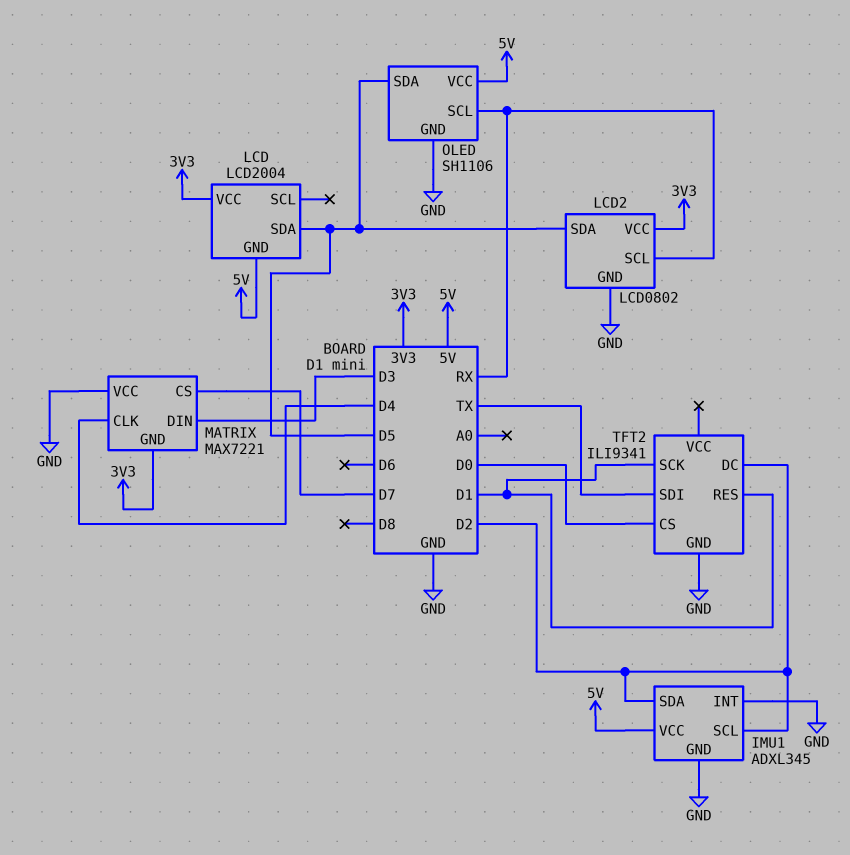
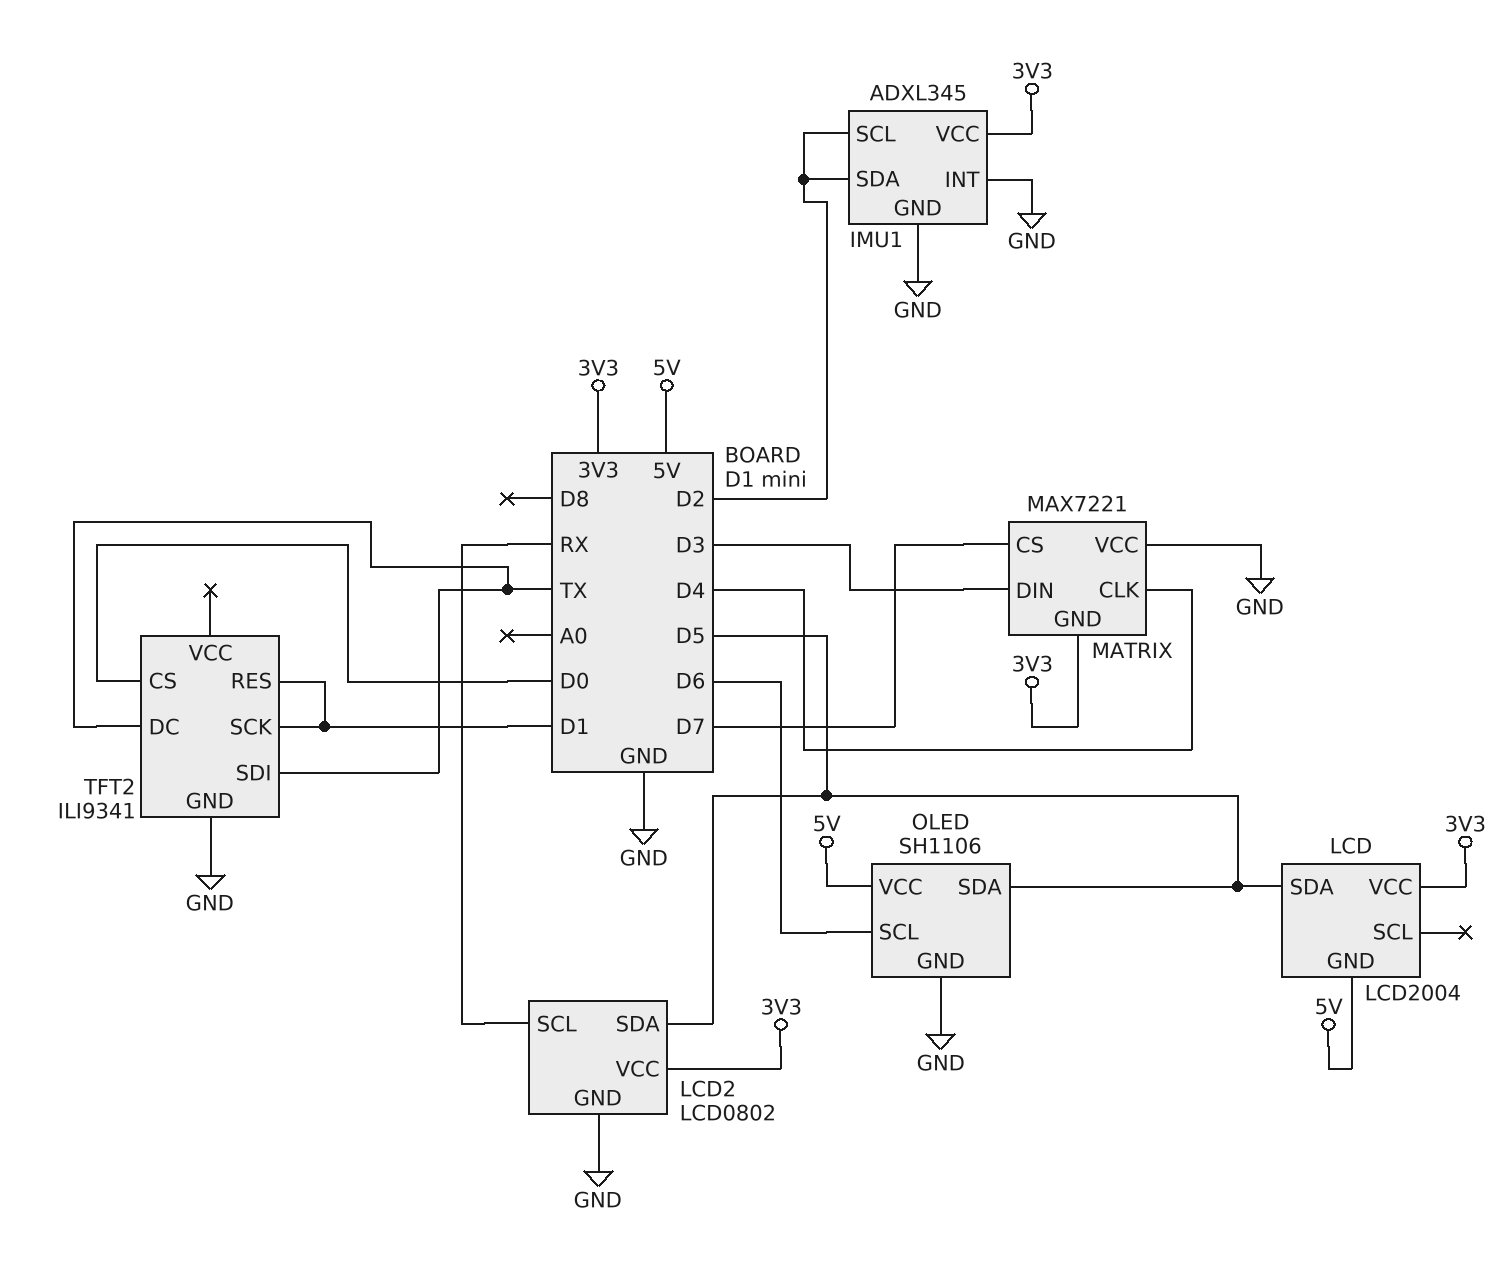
IMU1 pin VCC: 5V -> 3V3
OLED pin SCL: RX -> D6
TFT2 pin DC: D2 -> TX

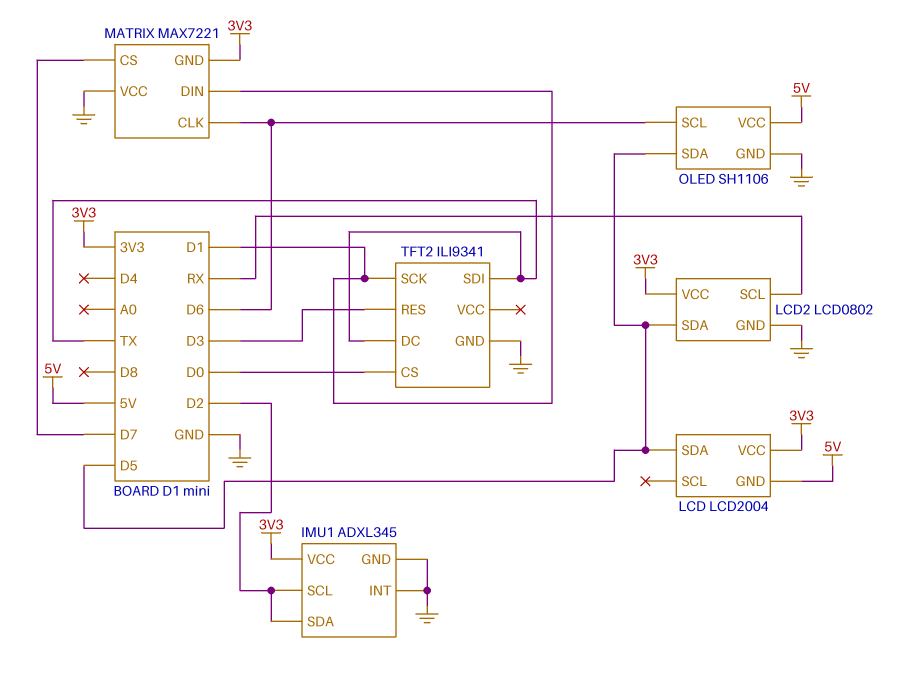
MATRIX pin CLK: D4 -> D6
MATRIX pin DIN: D3 -> D1
TFT2 pin RES: D1 -> D3

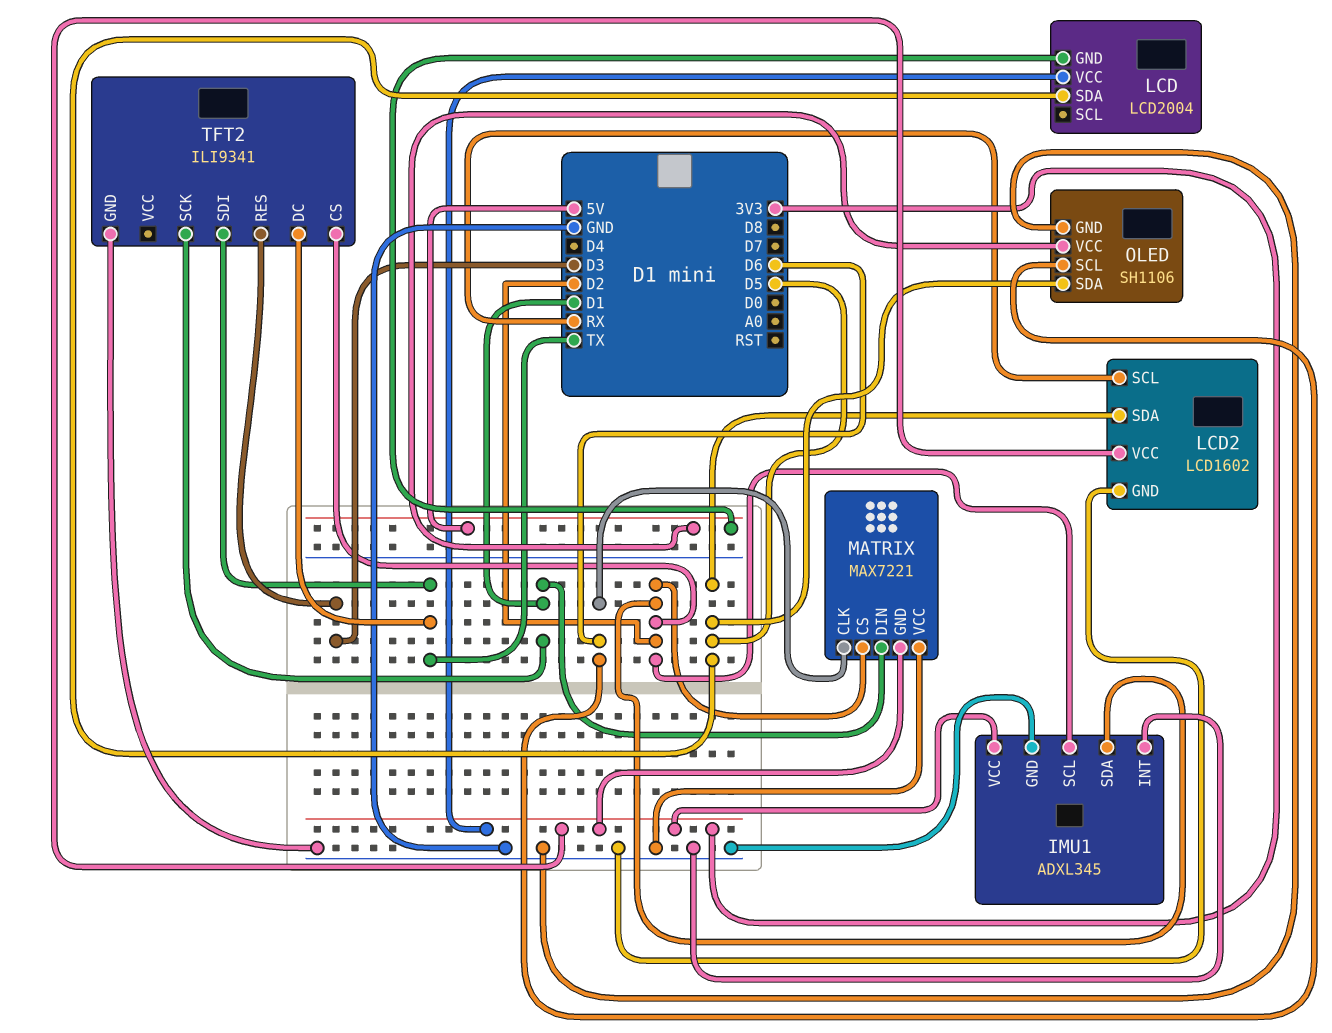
LCD2: LCD0802 -> LCD1602
MATRIX pin CS: D7 -> D2
TFT2 pin CS: D0 -> D2

